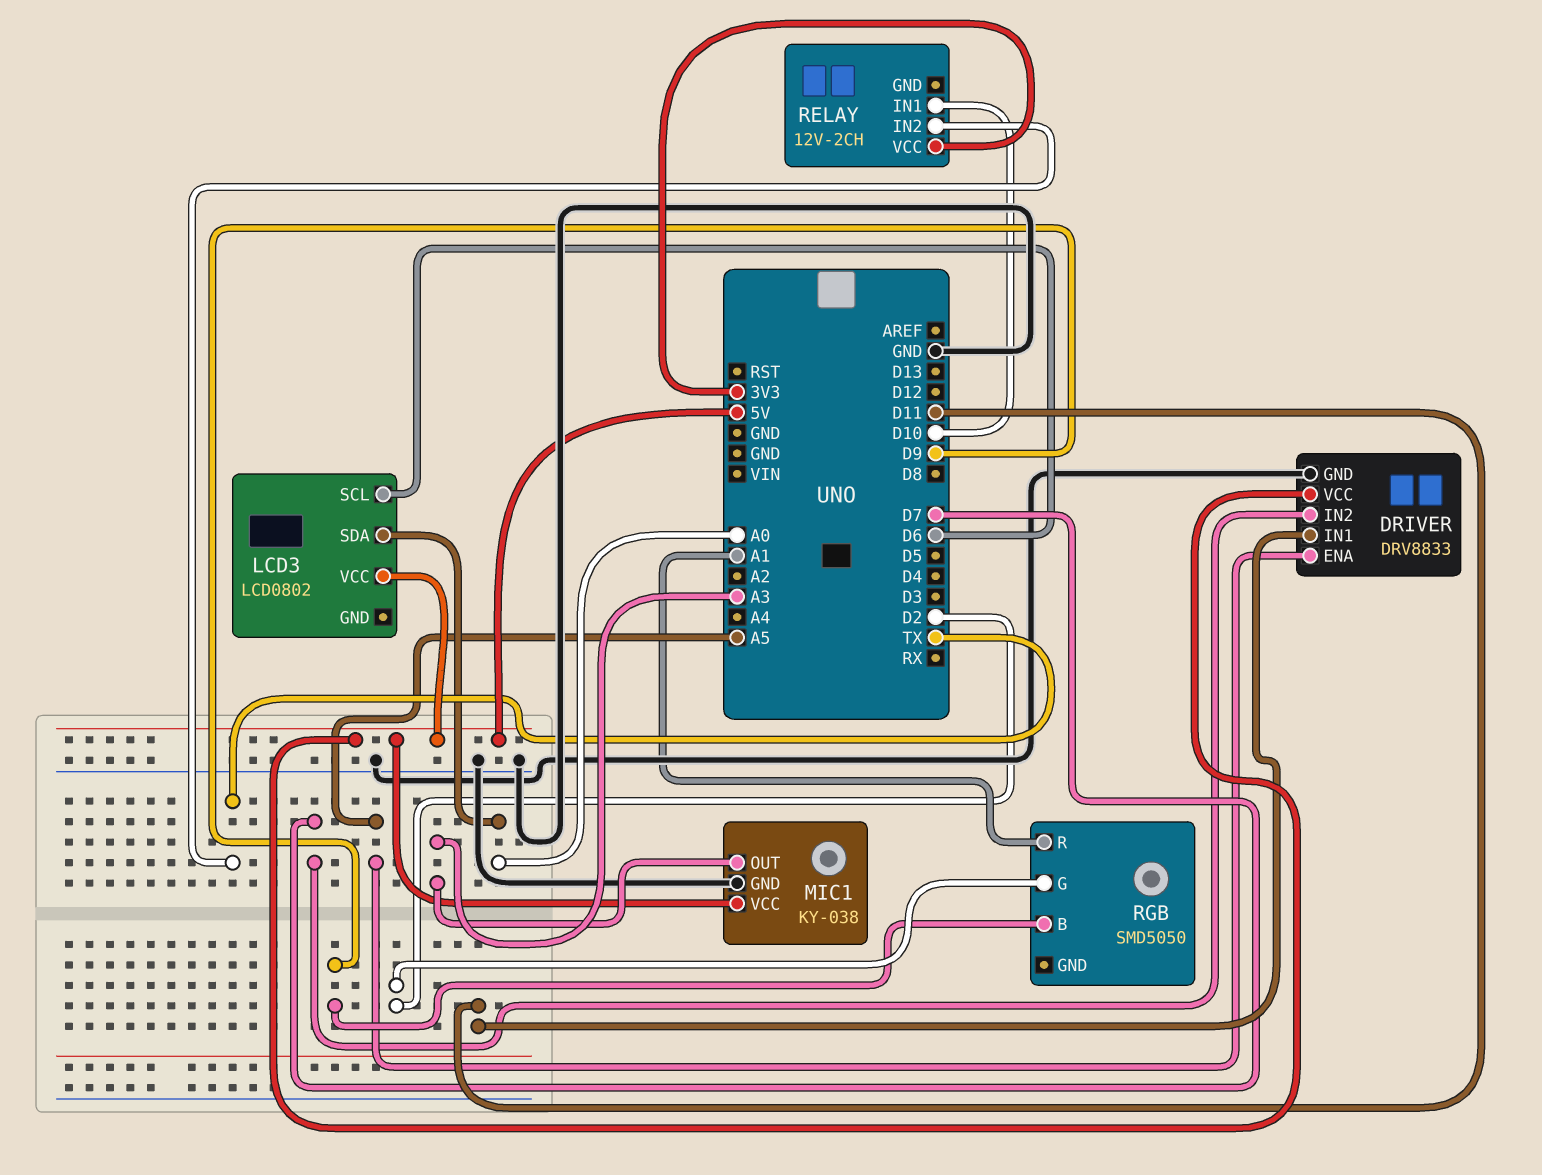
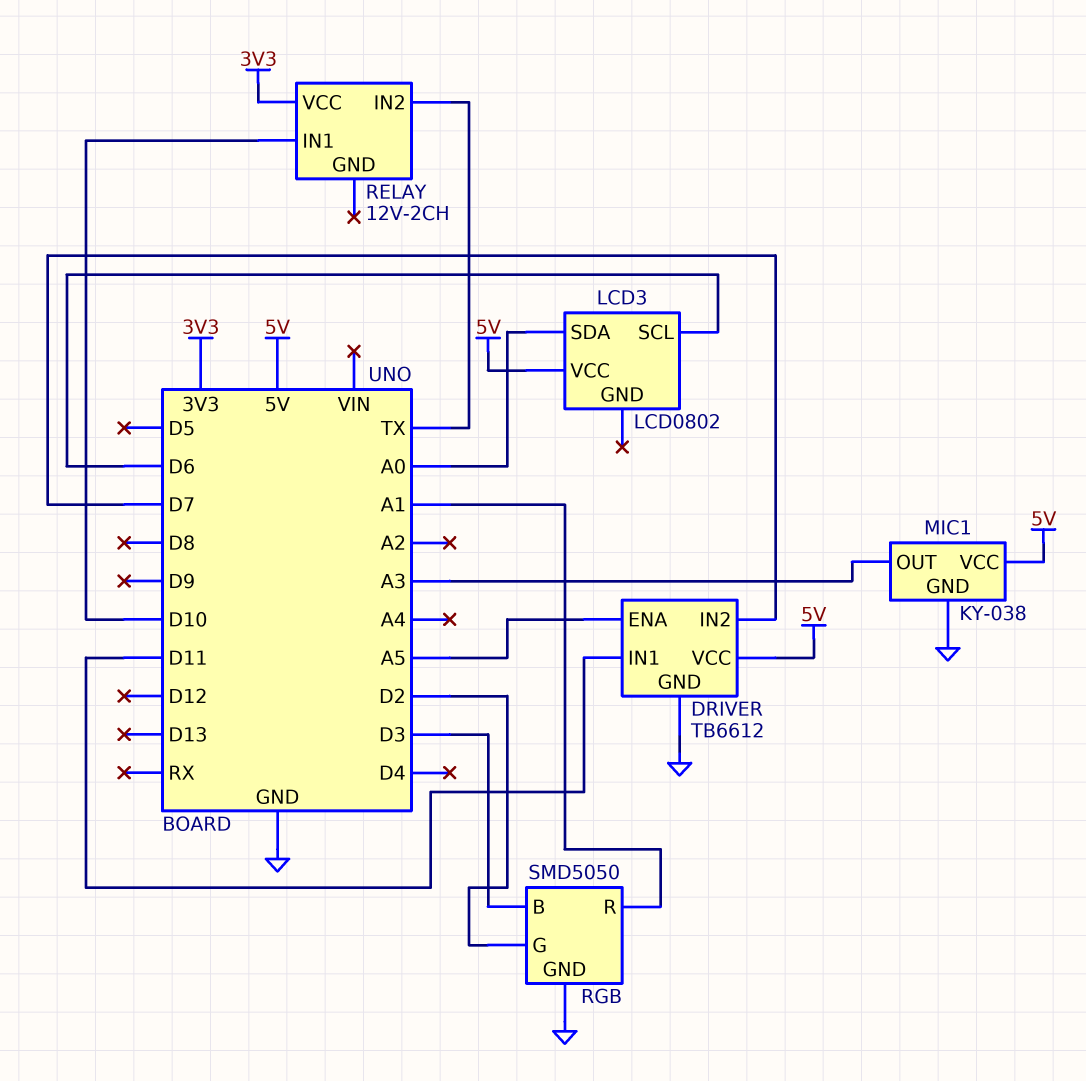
DRIVER: DRV8833 -> TB6612
RGB pin B: D9 -> D3
RGB pin GND: none -> GND

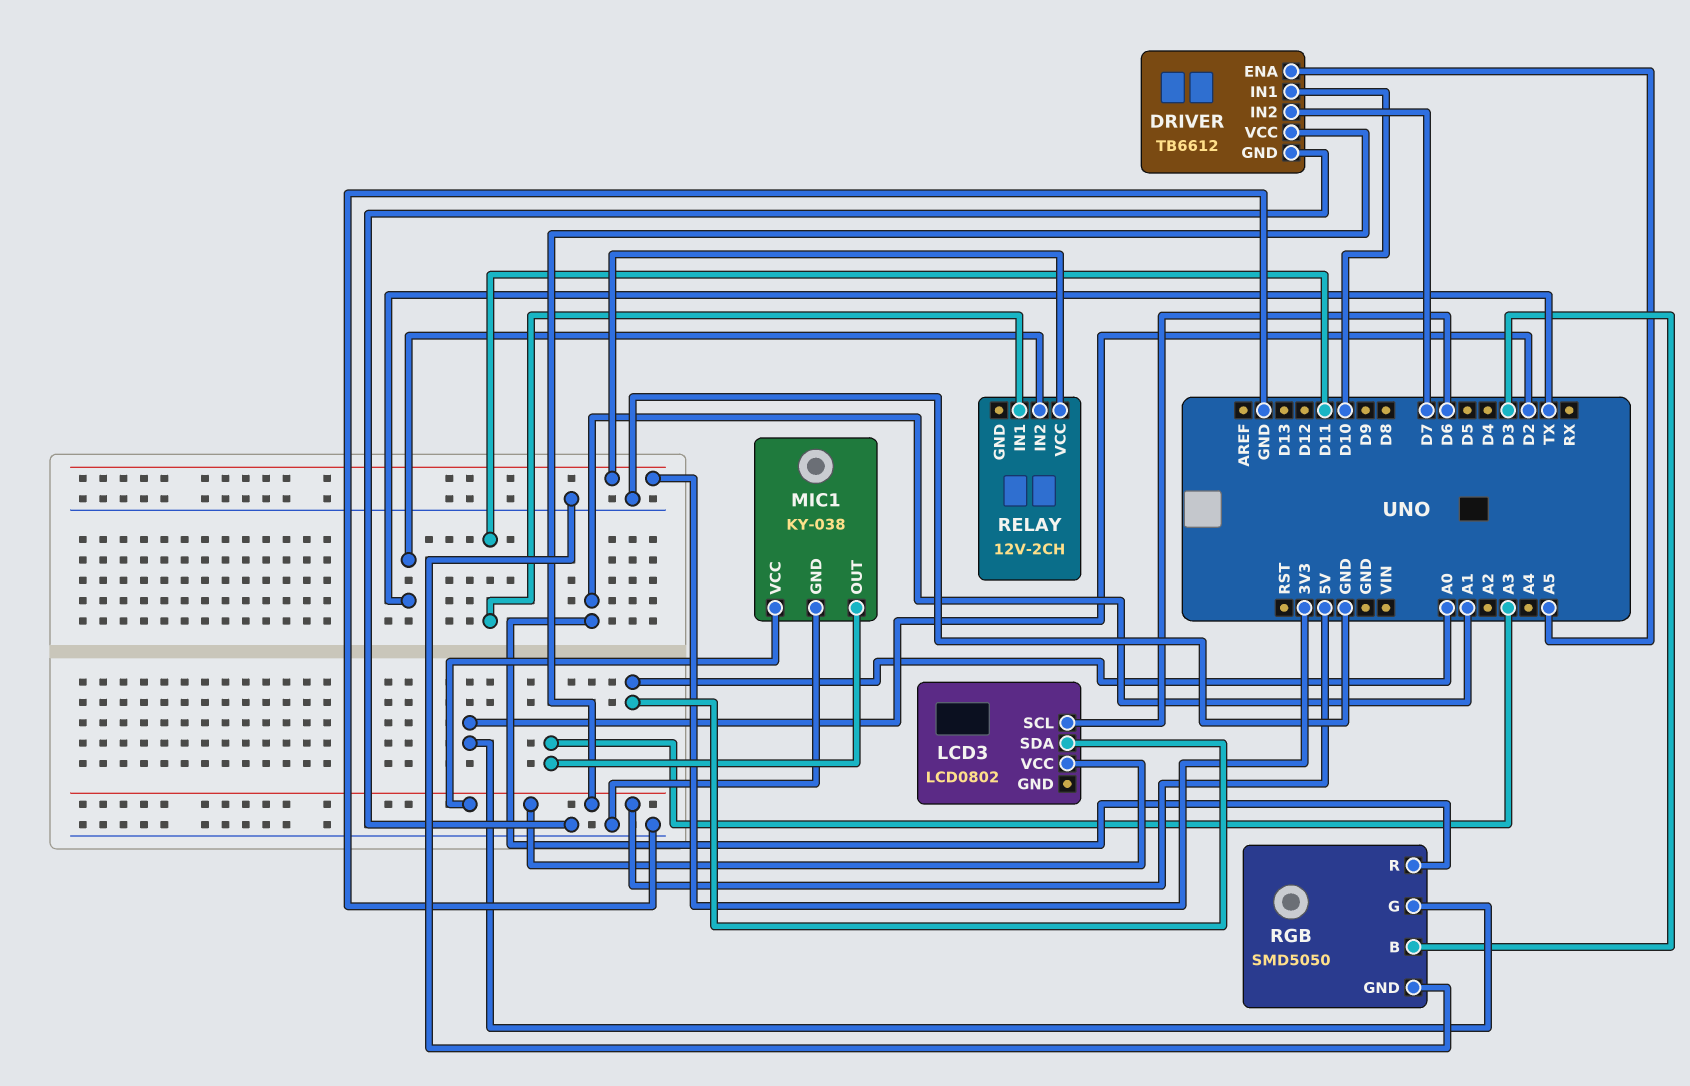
DRIVER pin IN1: D11 -> D10
RELAY pin IN1: D10 -> D11

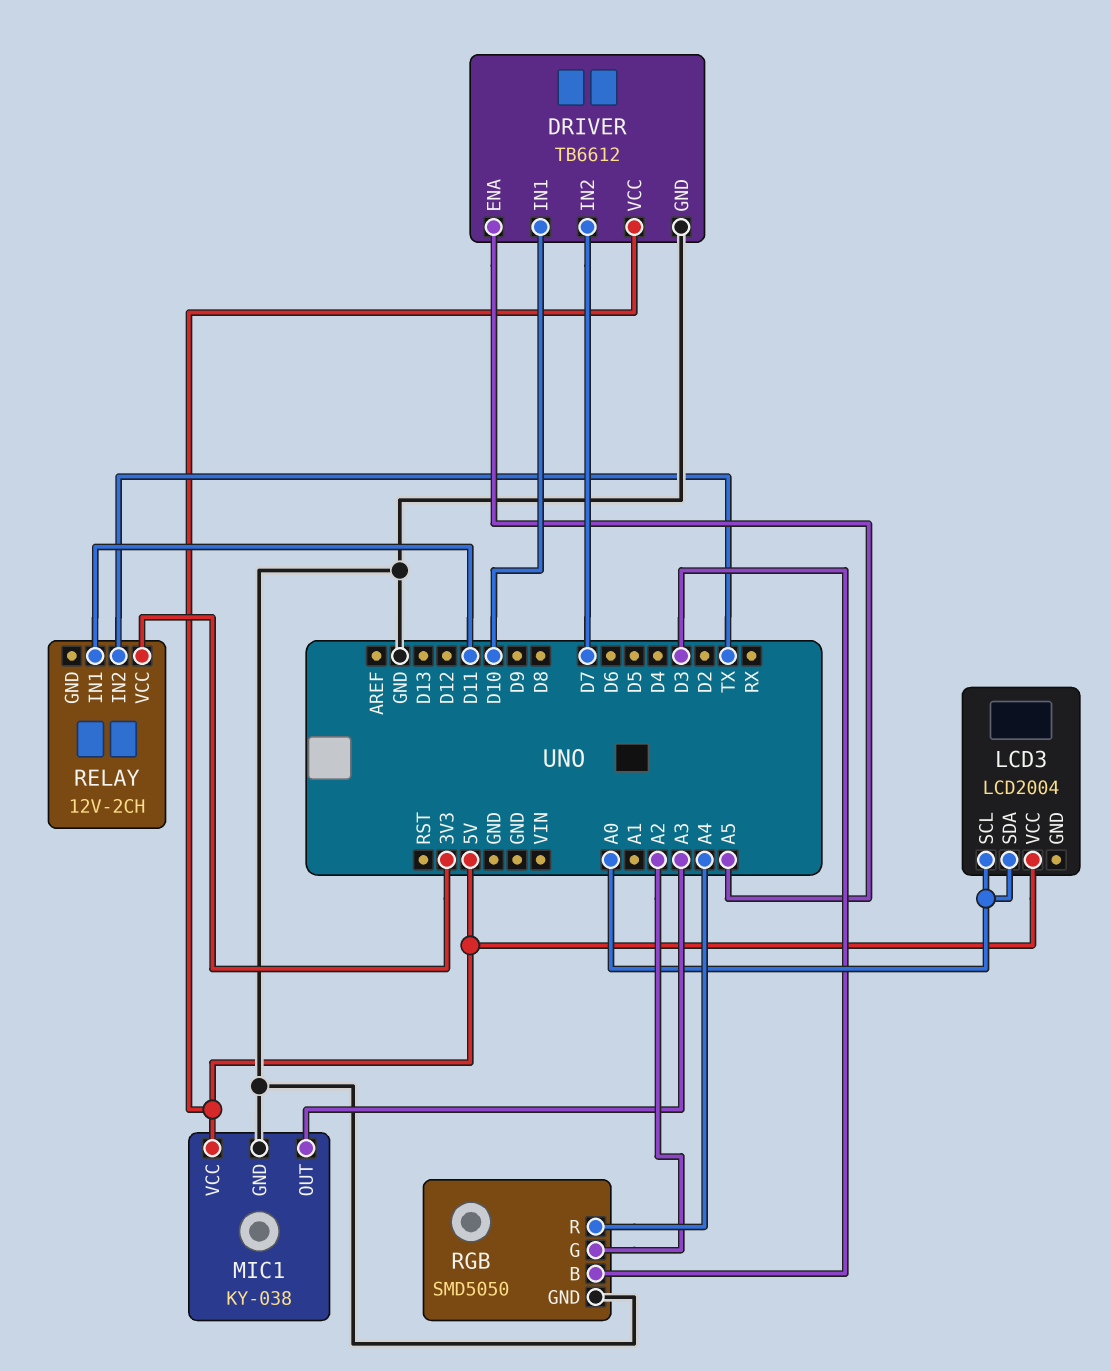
LCD3: LCD0802 -> LCD2004
LCD3 pin SCL: D6 -> A0
RGB pin G: D2 -> A2
RGB pin R: A1 -> A4

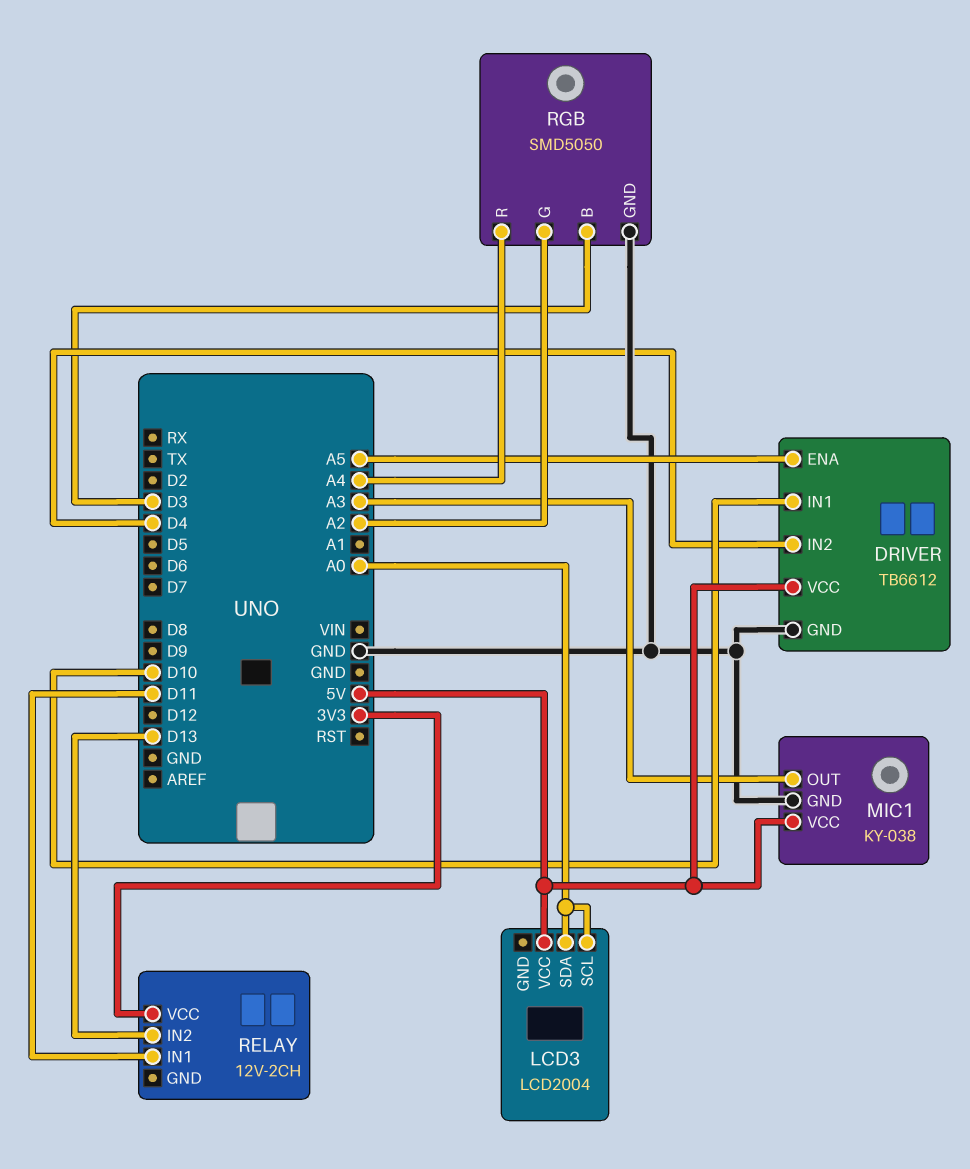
DRIVER pin IN2: D7 -> D4
RELAY pin IN2: TX -> D13

